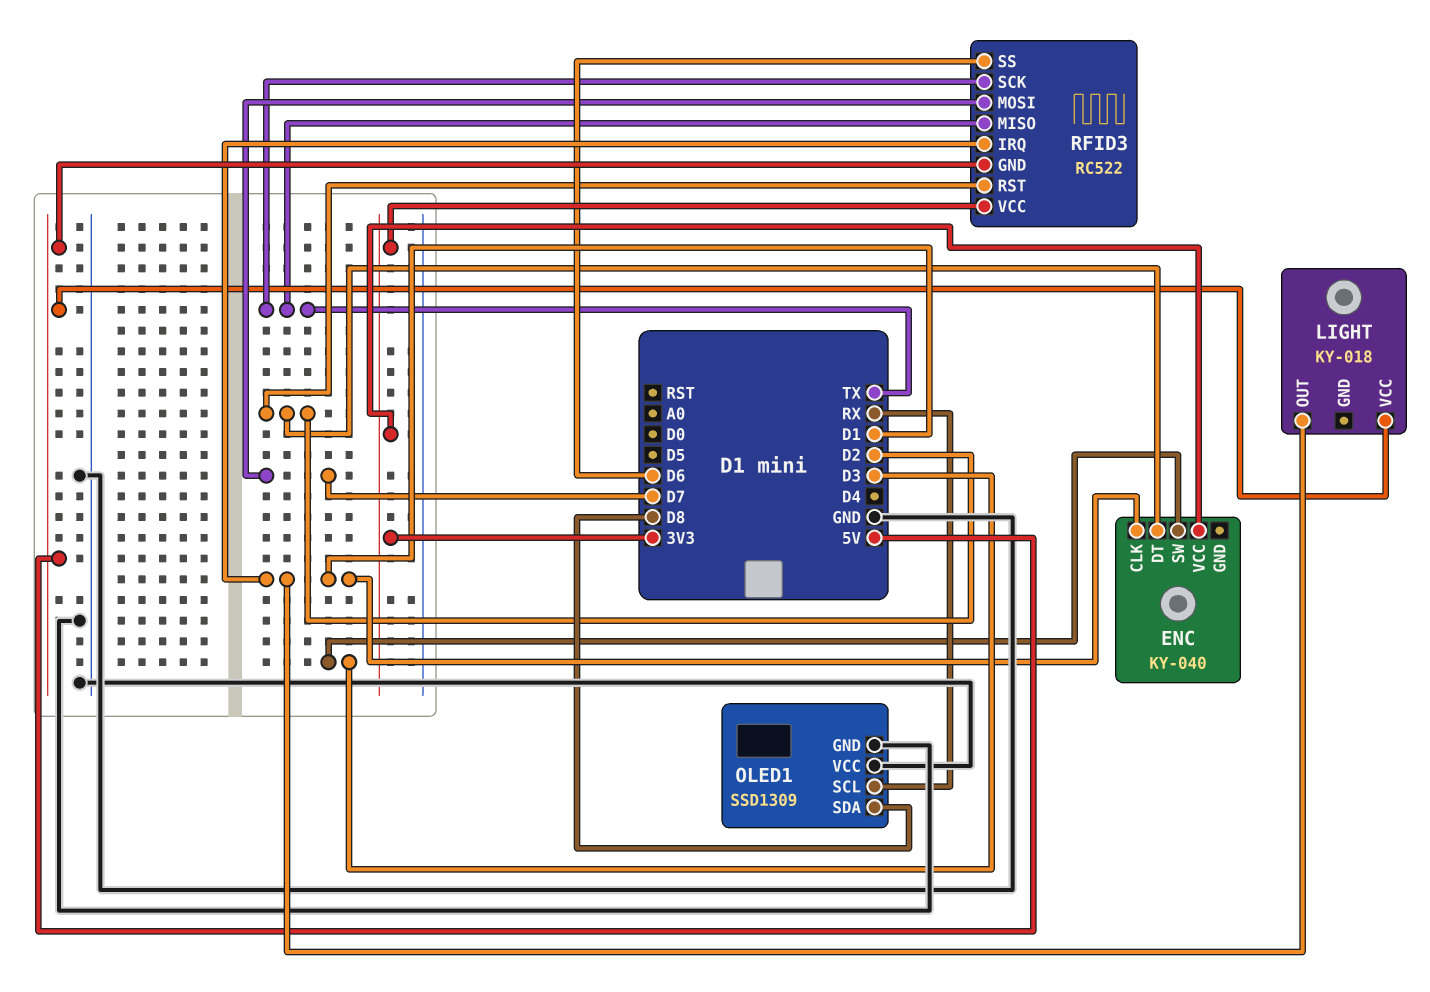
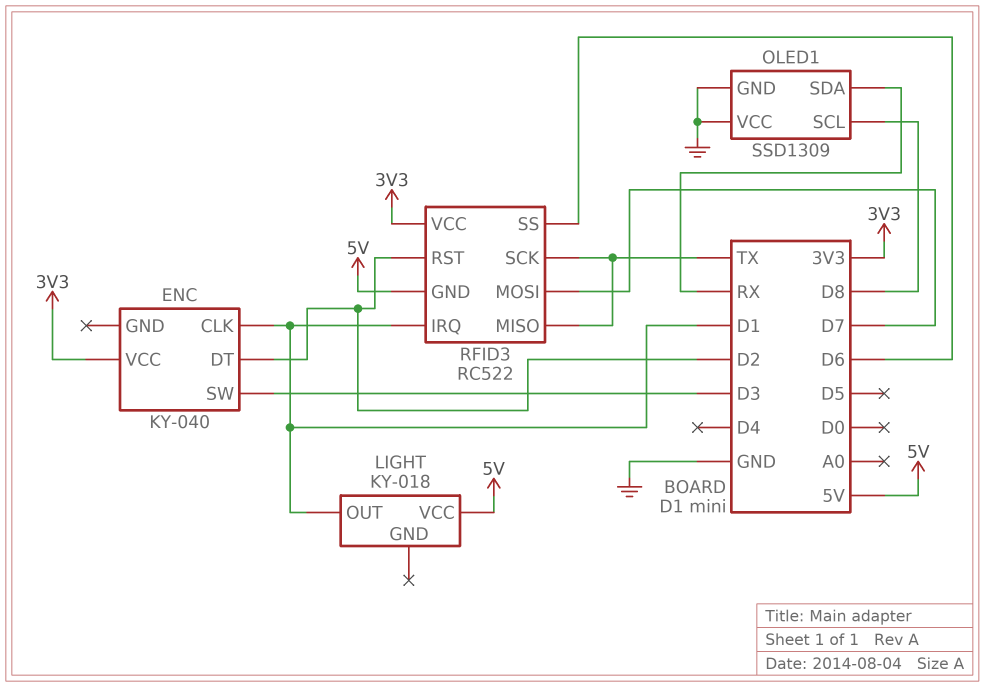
OLED1 pin SCL: RX -> D8
OLED1 pin SDA: D8 -> RX

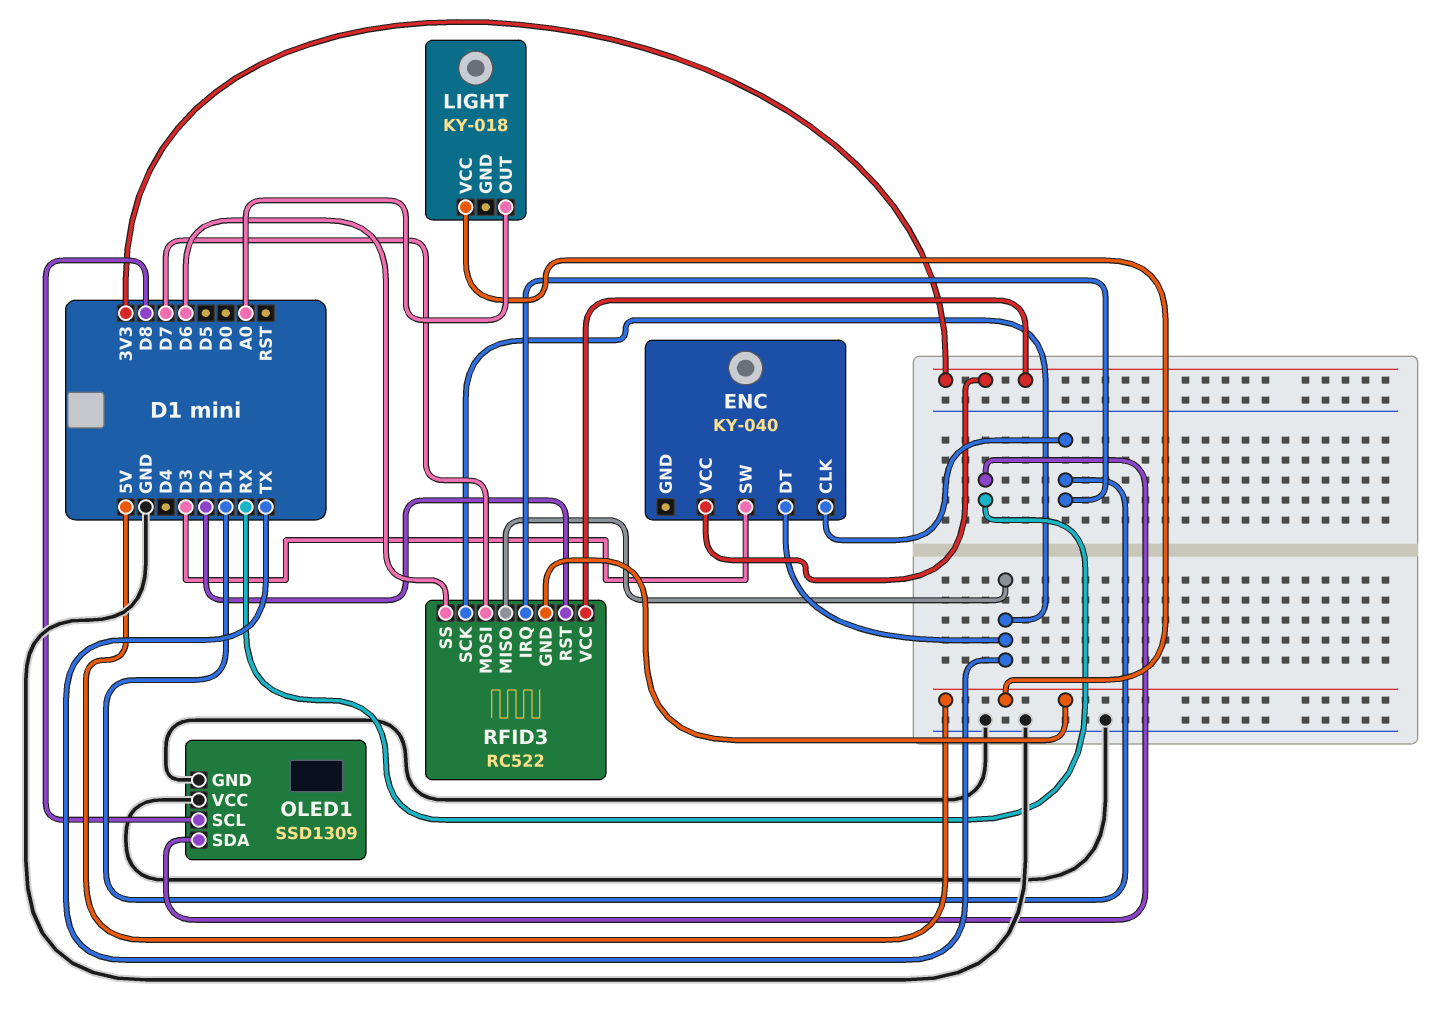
ENC pin DT: D2 -> TX
LIGHT pin OUT: D1 -> A0

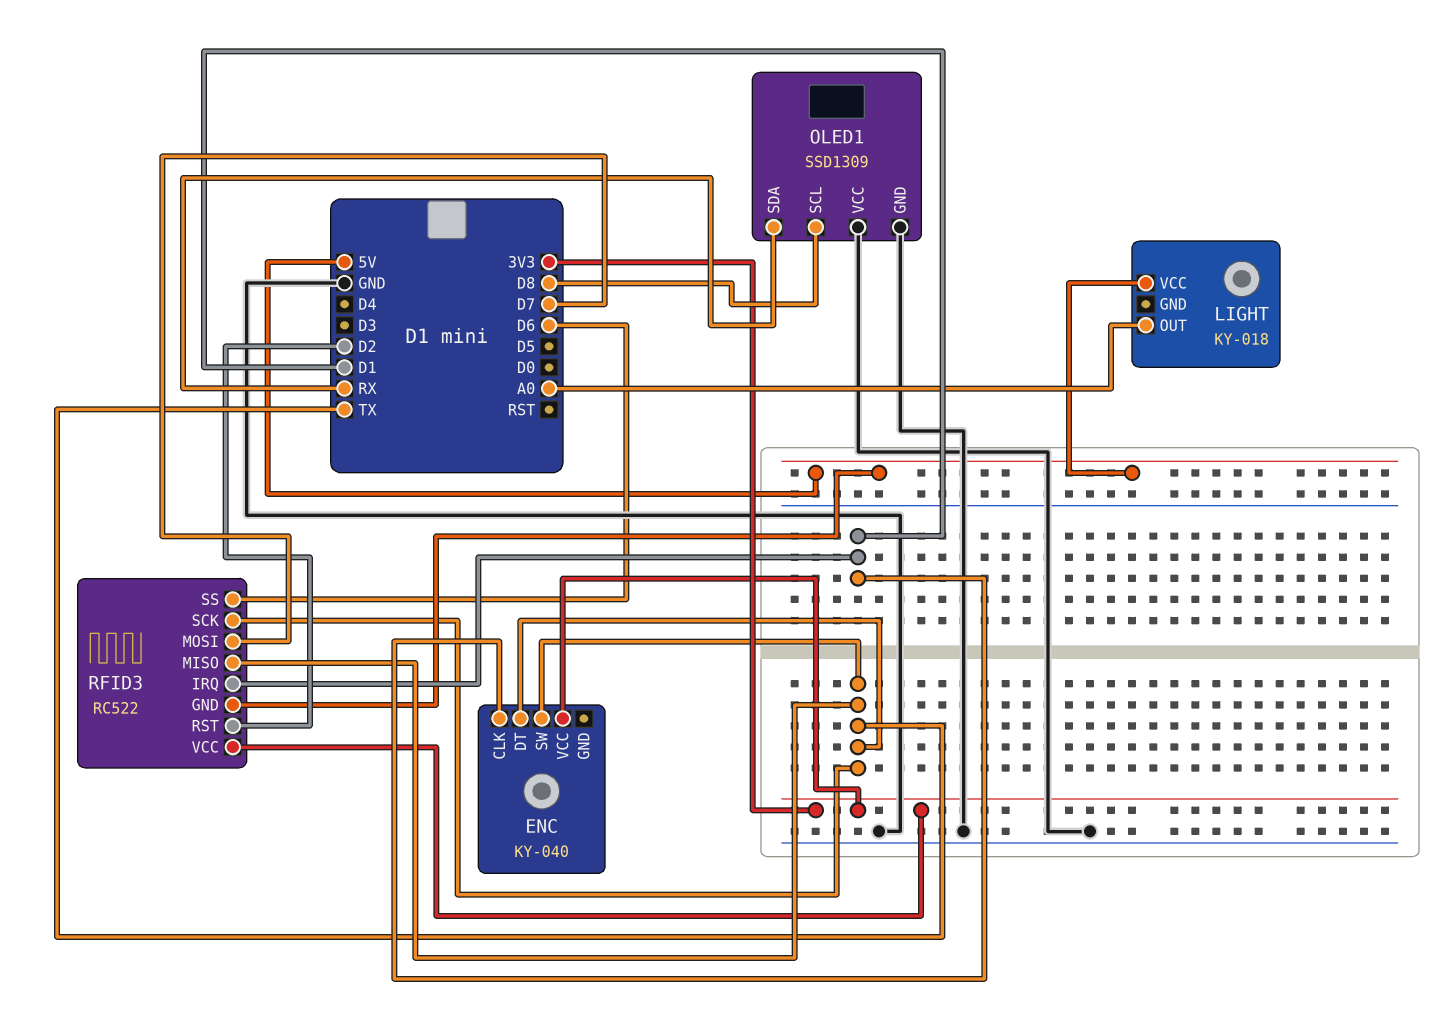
ENC pin SW: D3 -> TX

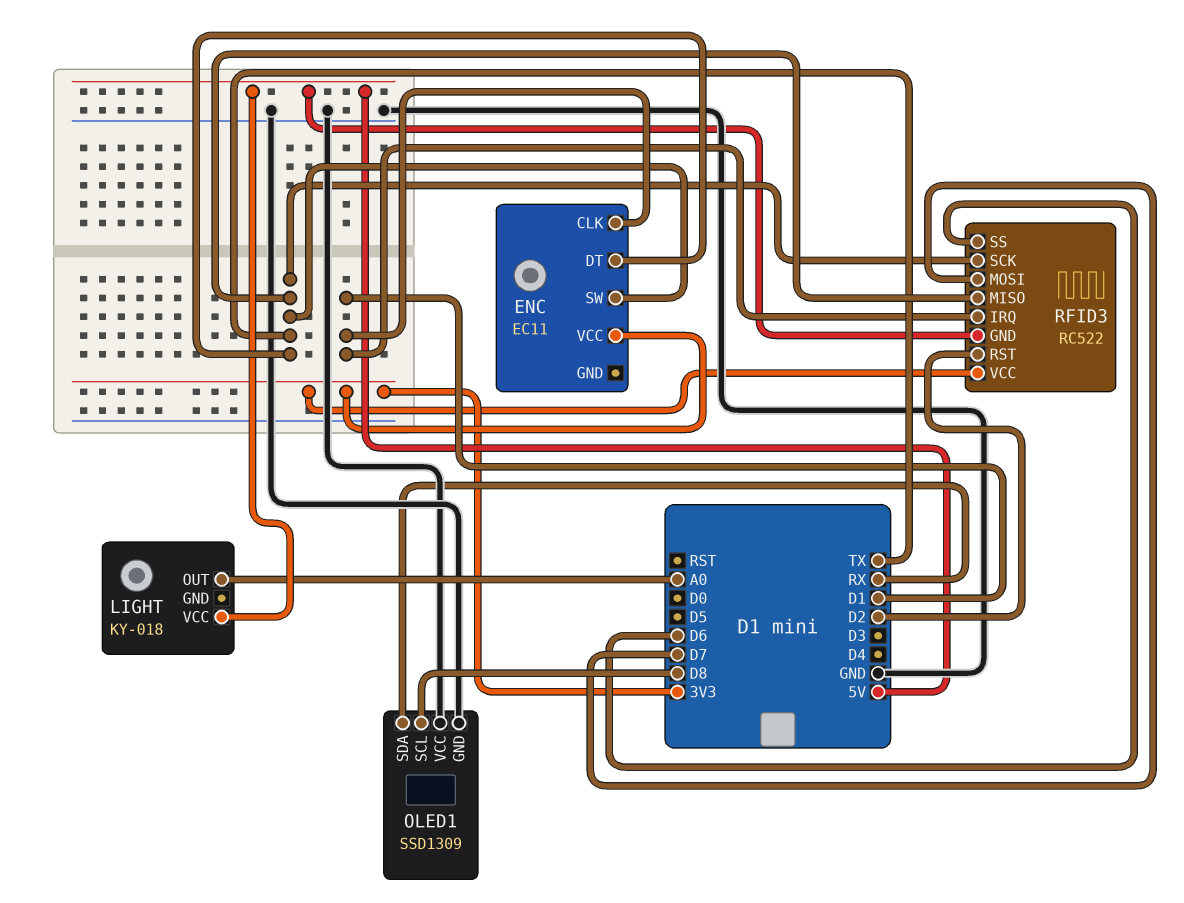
ENC: KY-040 -> EC11

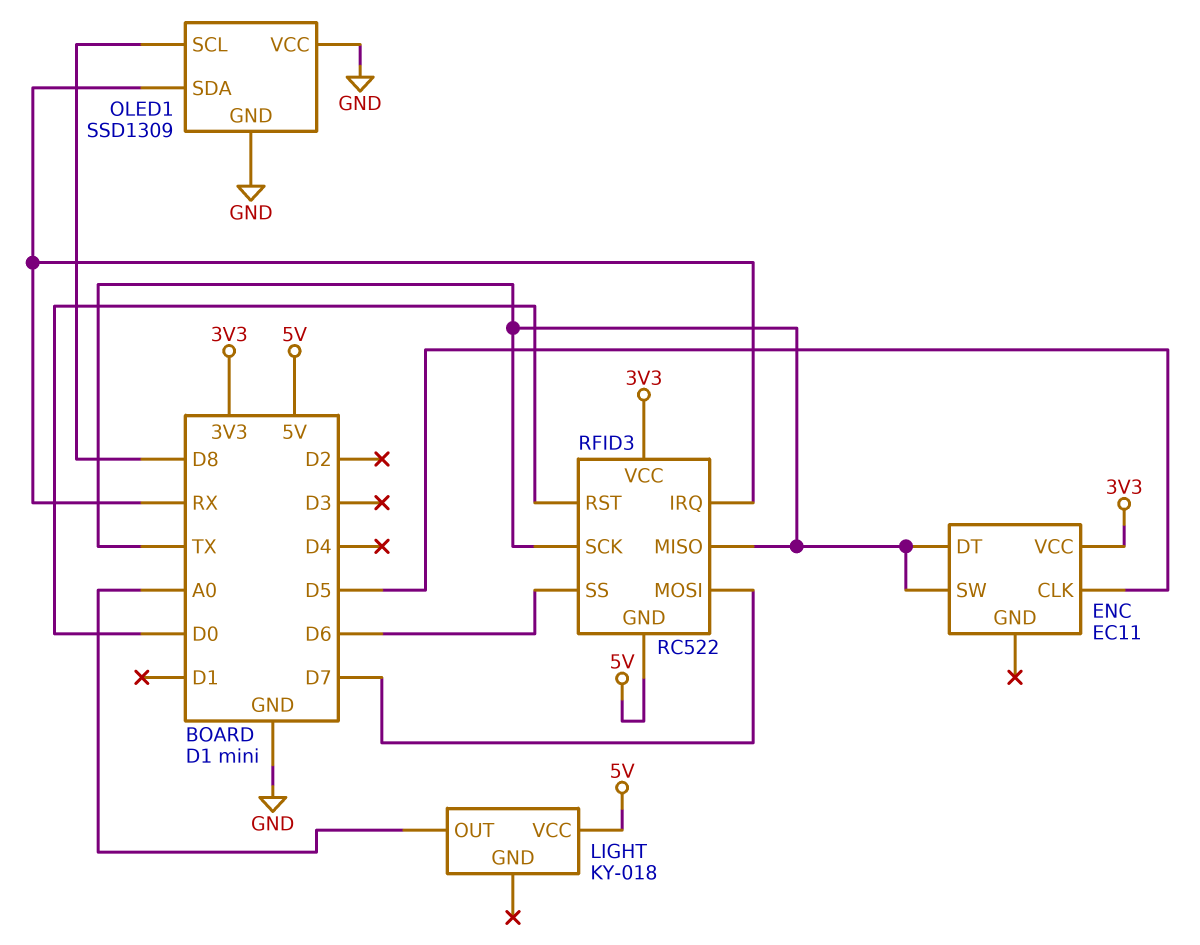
ENC pin CLK: D1 -> D5
RFID3 pin IRQ: D1 -> RX
RFID3 pin RST: D2 -> D0

